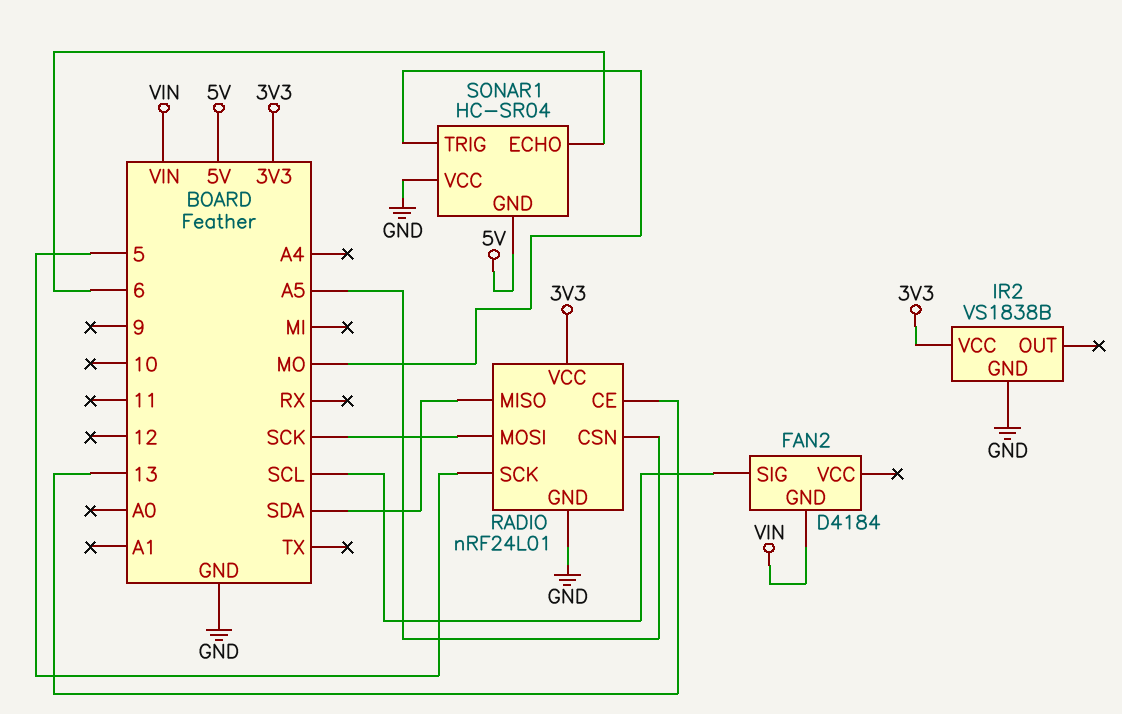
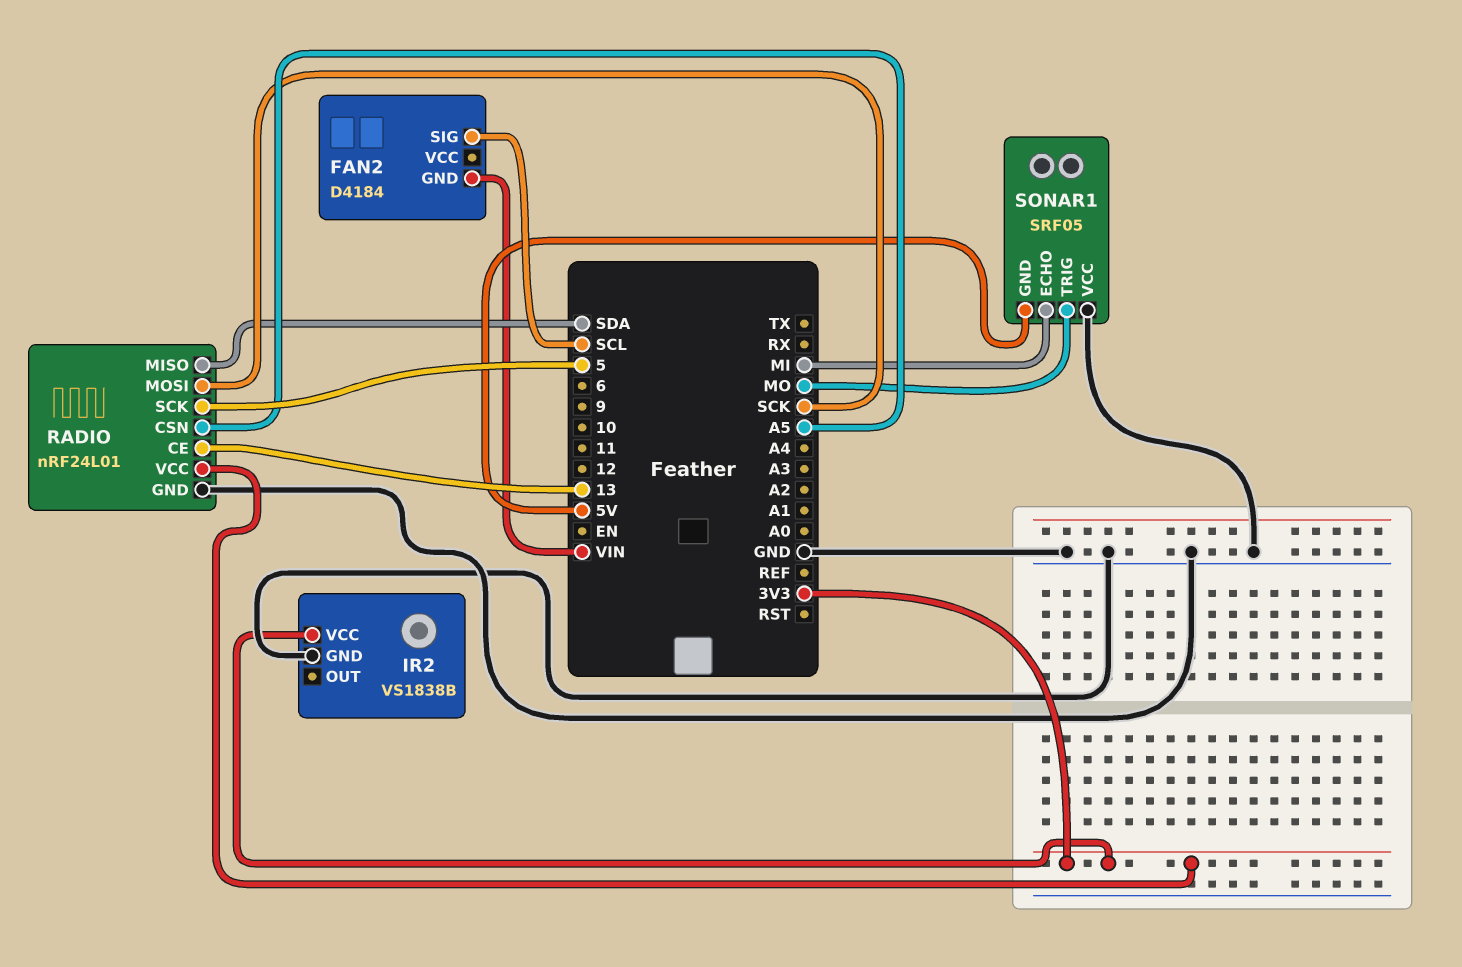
SONAR1: HC-SR04 -> SRF05
SONAR1 pin ECHO: 6 -> MI

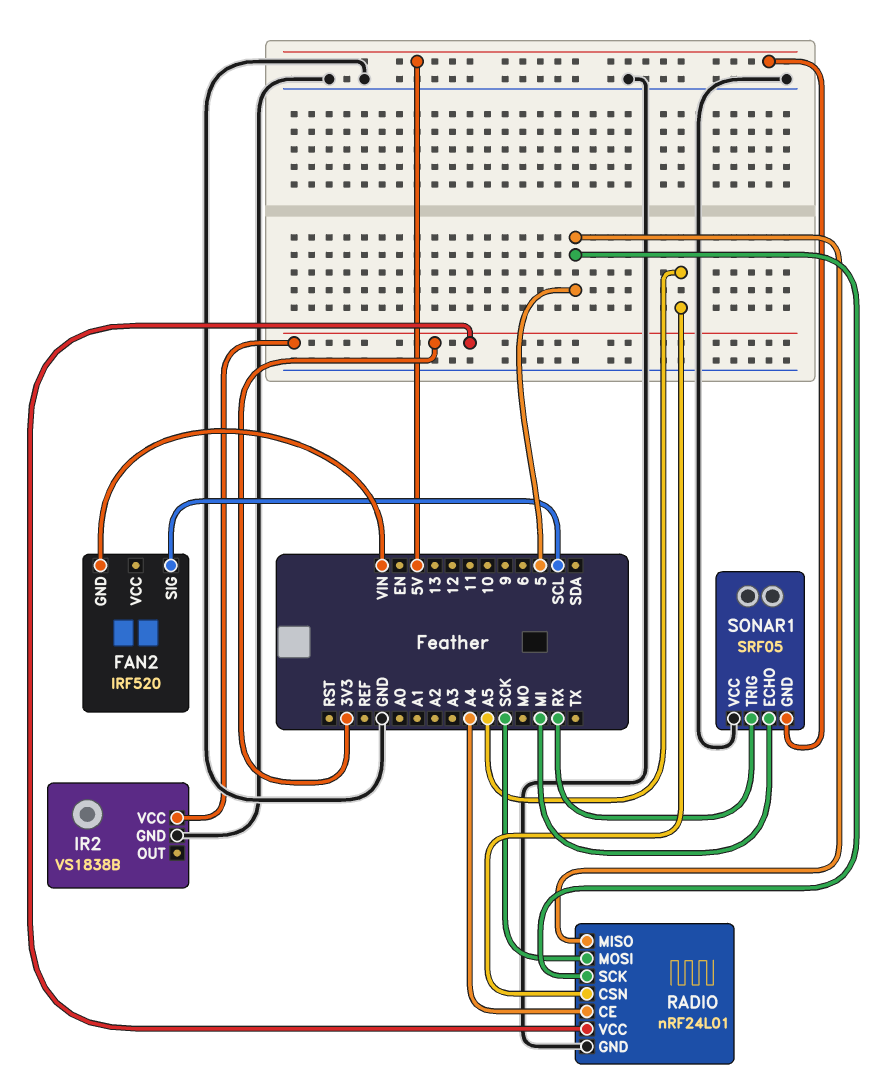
FAN2: D4184 -> IRF520
RADIO pin CE: 13 -> A4
RADIO pin MISO: SDA -> 5
SONAR1 pin TRIG: MO -> RX

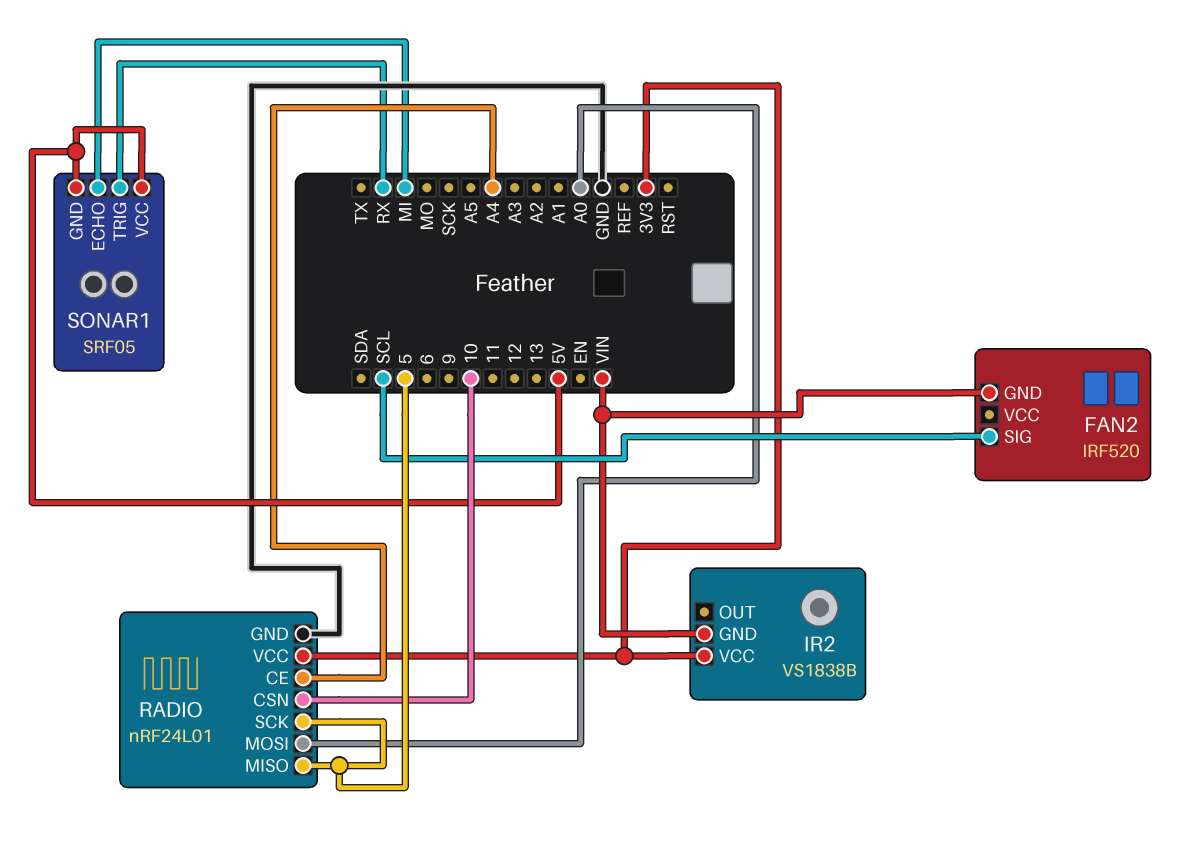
IR2 pin GND: GND -> VIN
RADIO pin CSN: A5 -> 10
RADIO pin MOSI: SCK -> A0
SONAR1 pin VCC: GND -> 5V

